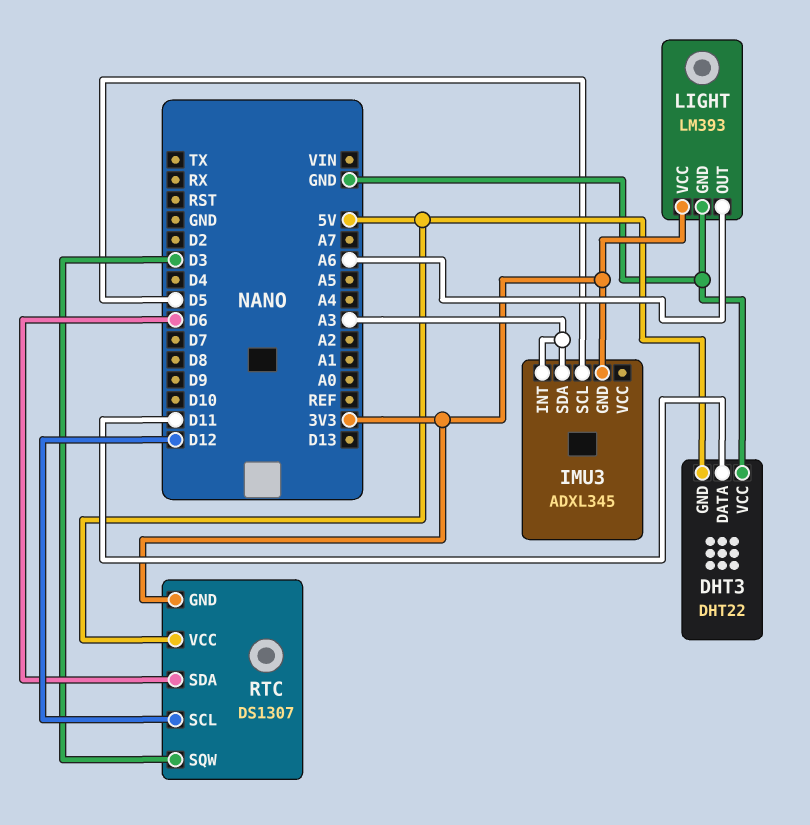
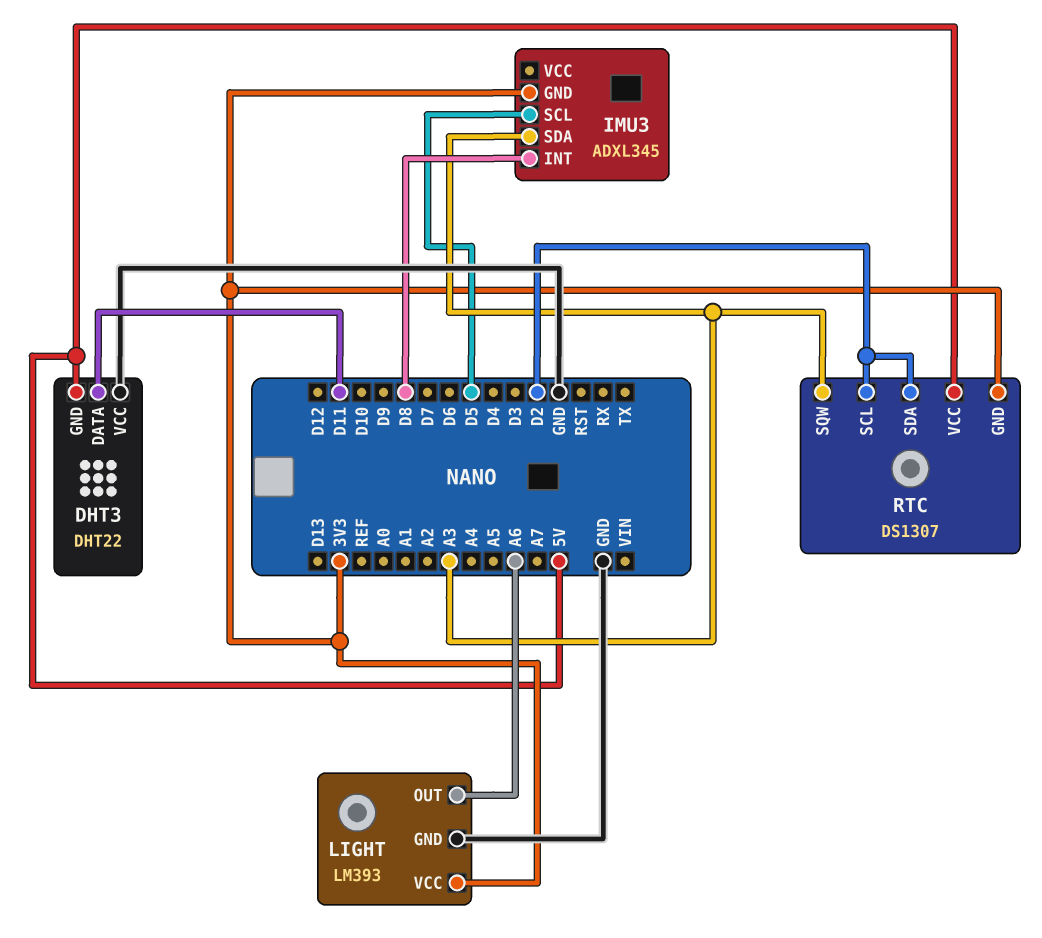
IMU3 pin INT: A3 -> D8
RTC pin SCL: D12 -> D2
RTC pin SDA: D6 -> D2
RTC pin SQW: D3 -> A3

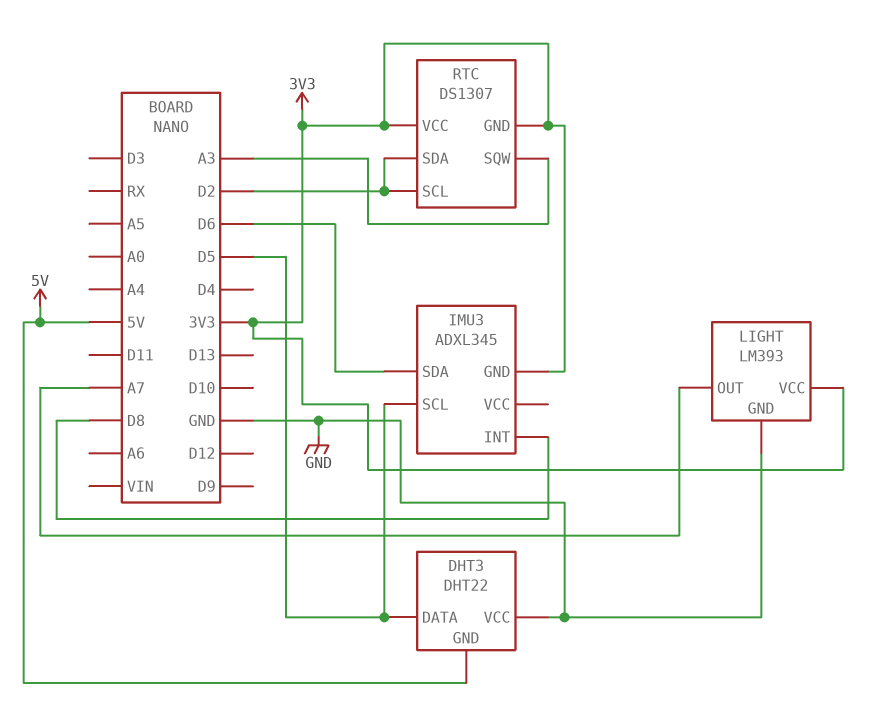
DHT3 pin DATA: D11 -> D5
IMU3 pin SDA: A3 -> D6
LIGHT pin OUT: A6 -> A7
RTC pin VCC: 5V -> 3V3

